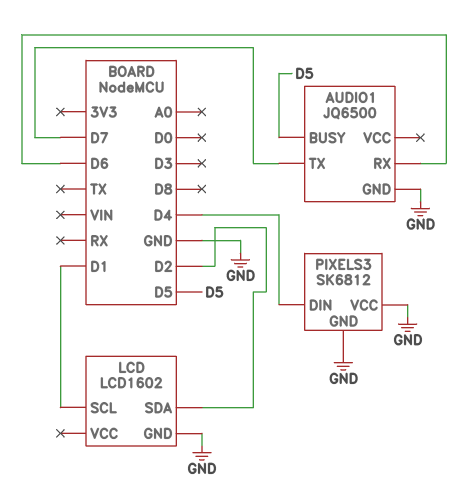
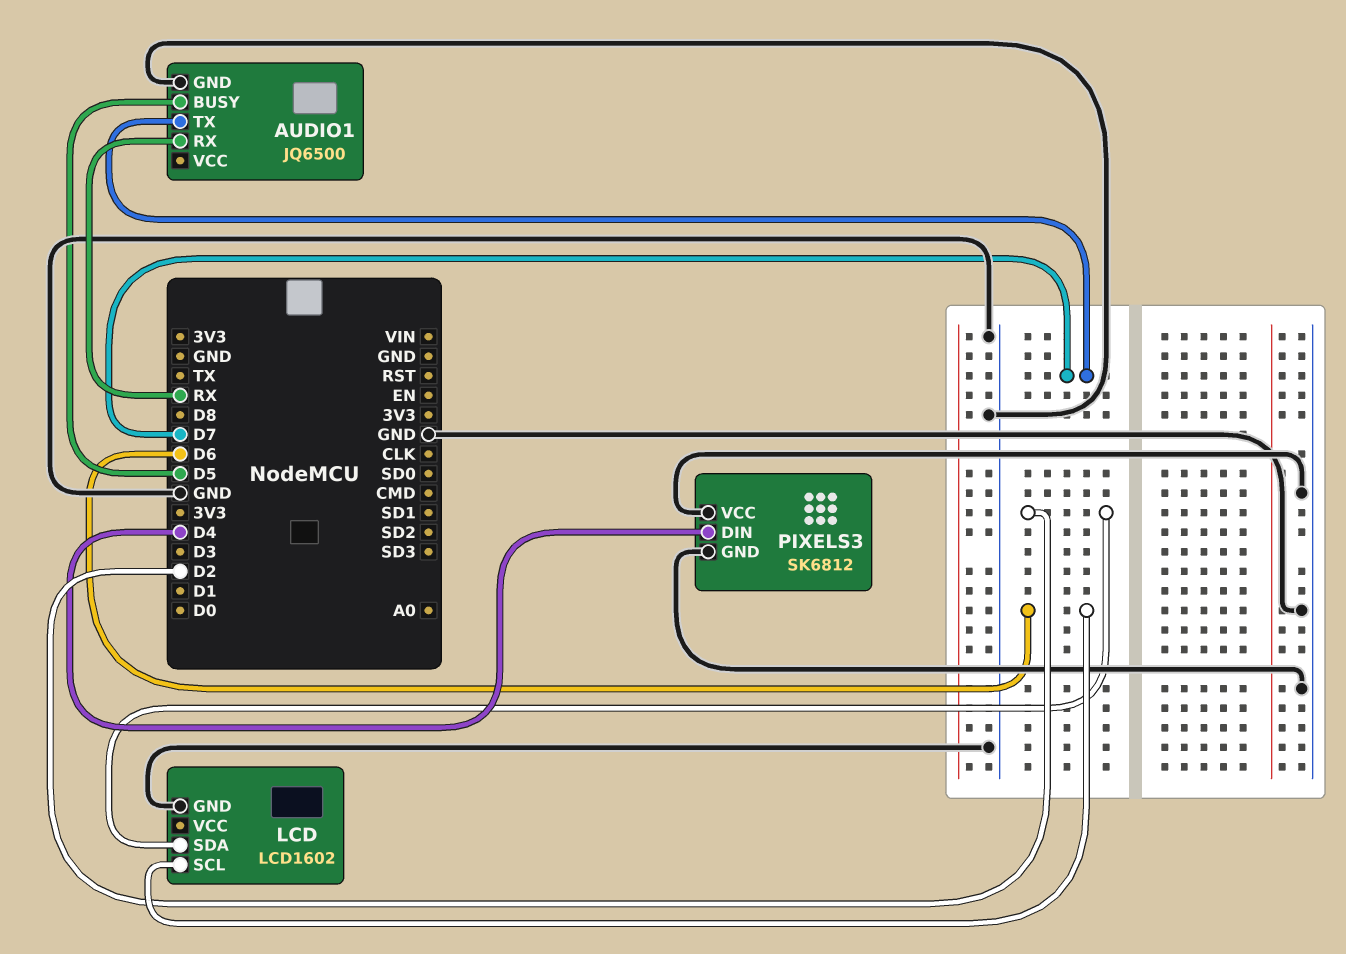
AUDIO1 pin RX: D6 -> RX
LCD pin SCL: D1 -> D6

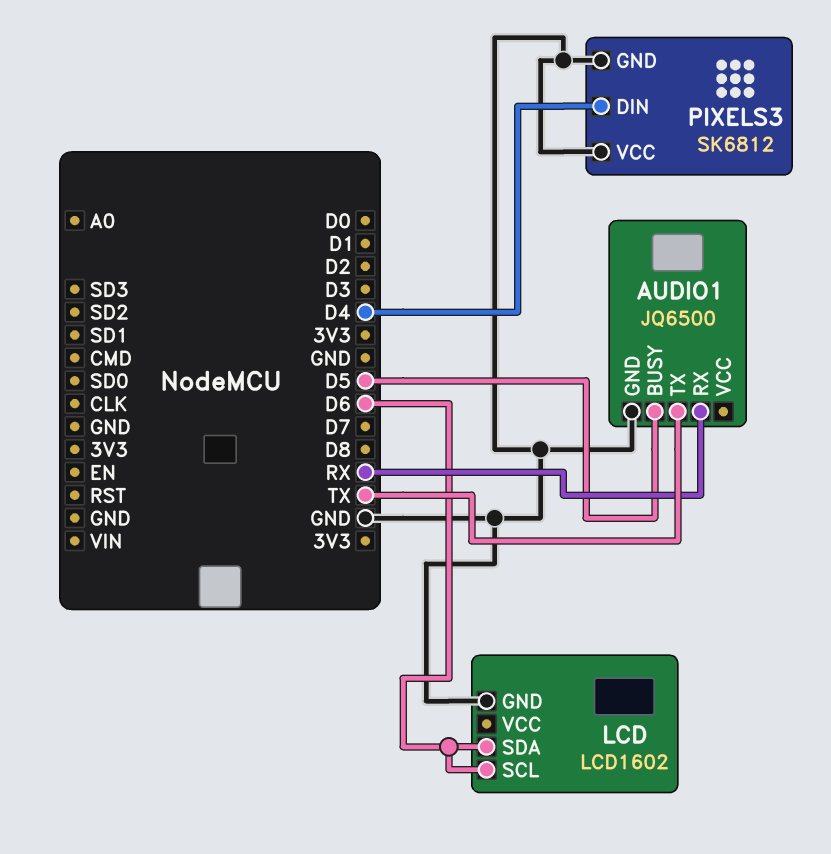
AUDIO1 pin TX: D7 -> TX
LCD pin SDA: D2 -> D6

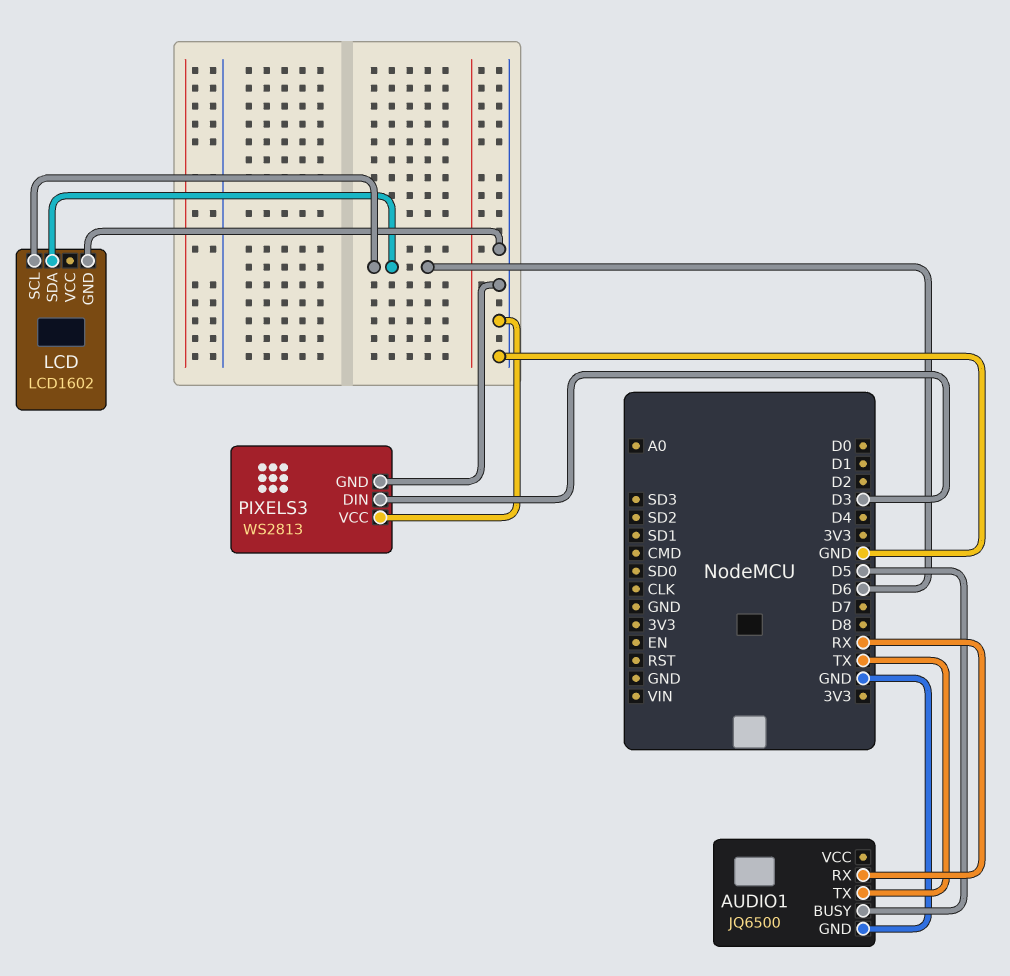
PIXELS3: SK6812 -> WS2813
PIXELS3 pin DIN: D4 -> D3

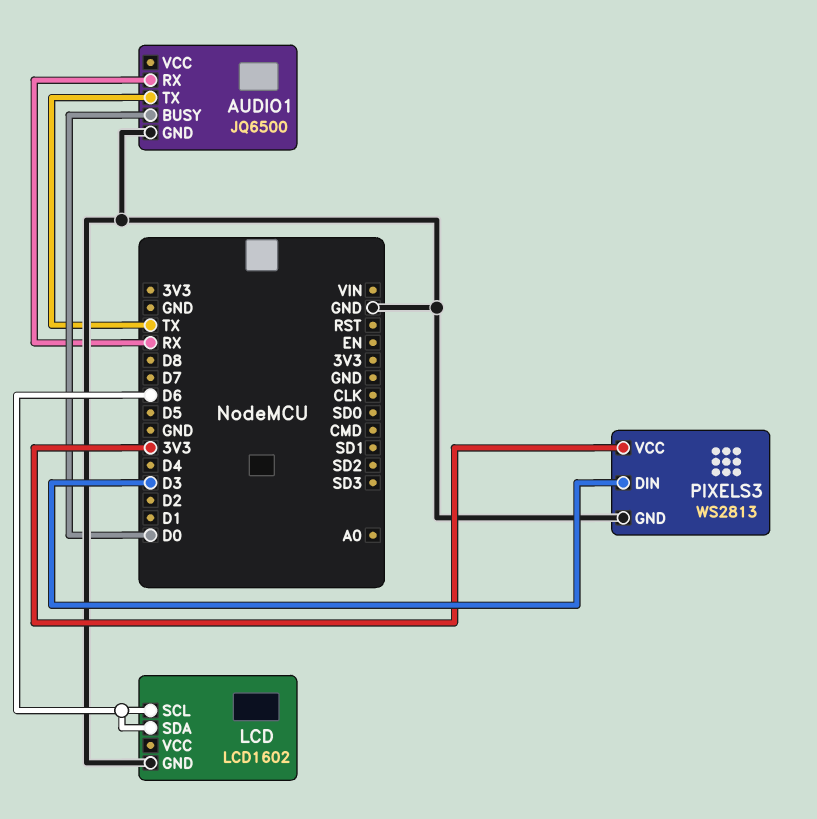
AUDIO1 pin BUSY: D5 -> D0
PIXELS3 pin VCC: GND -> 3V3

